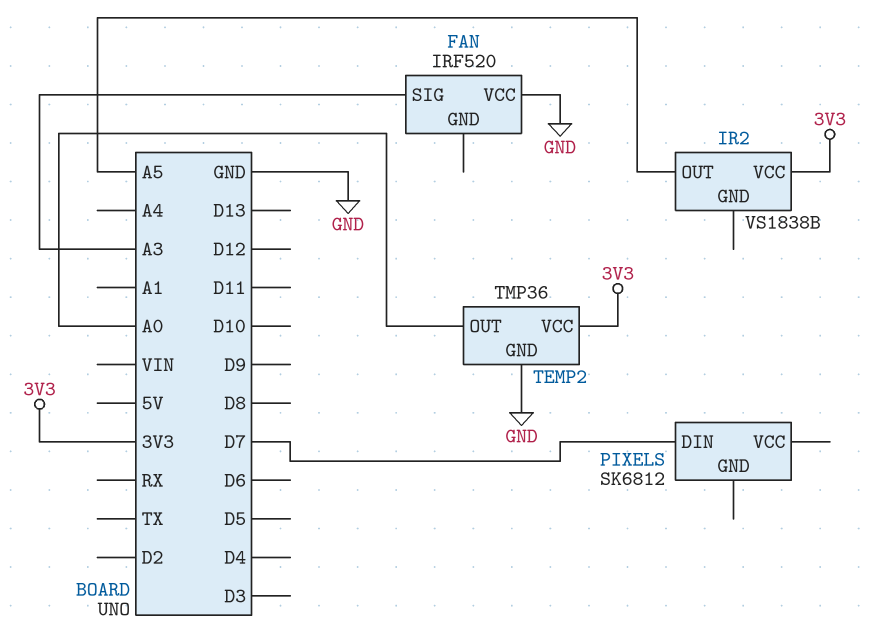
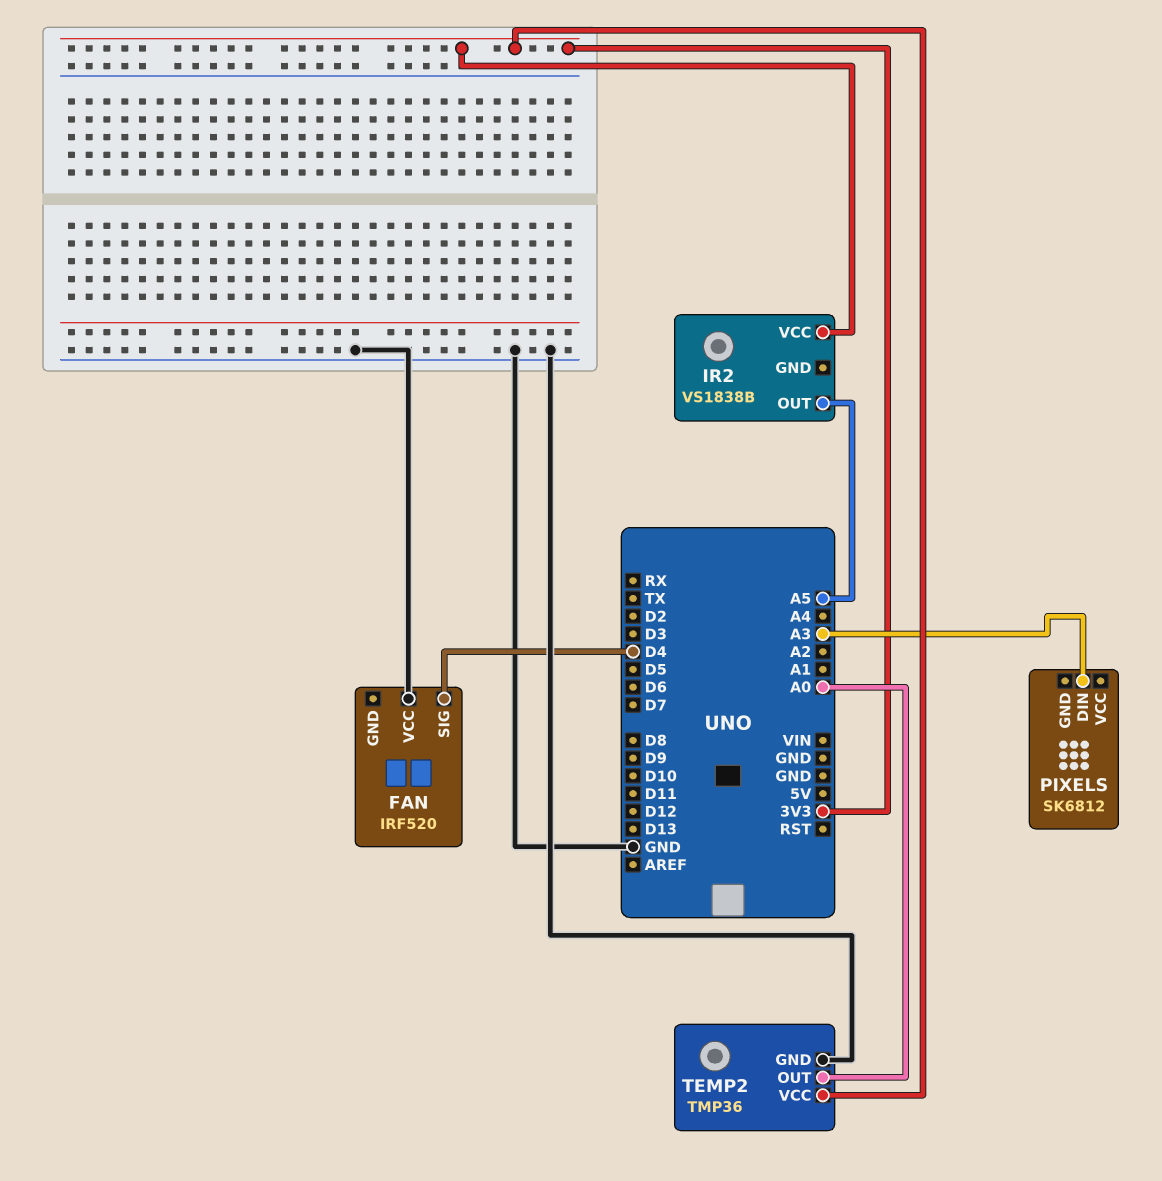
FAN pin SIG: A3 -> D4
PIXELS pin DIN: D7 -> A3

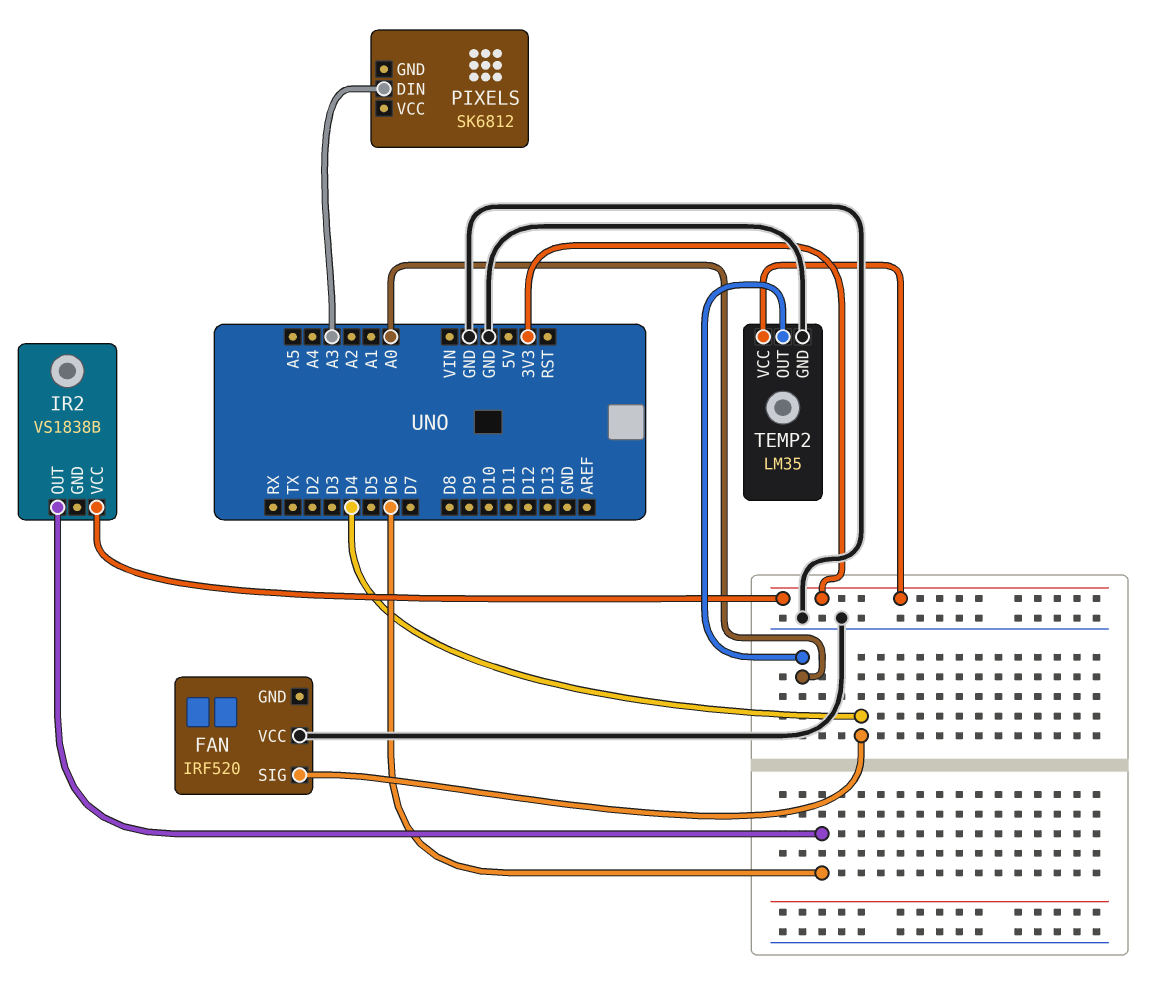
IR2 pin OUT: A5 -> D6
TEMP2: TMP36 -> LM35

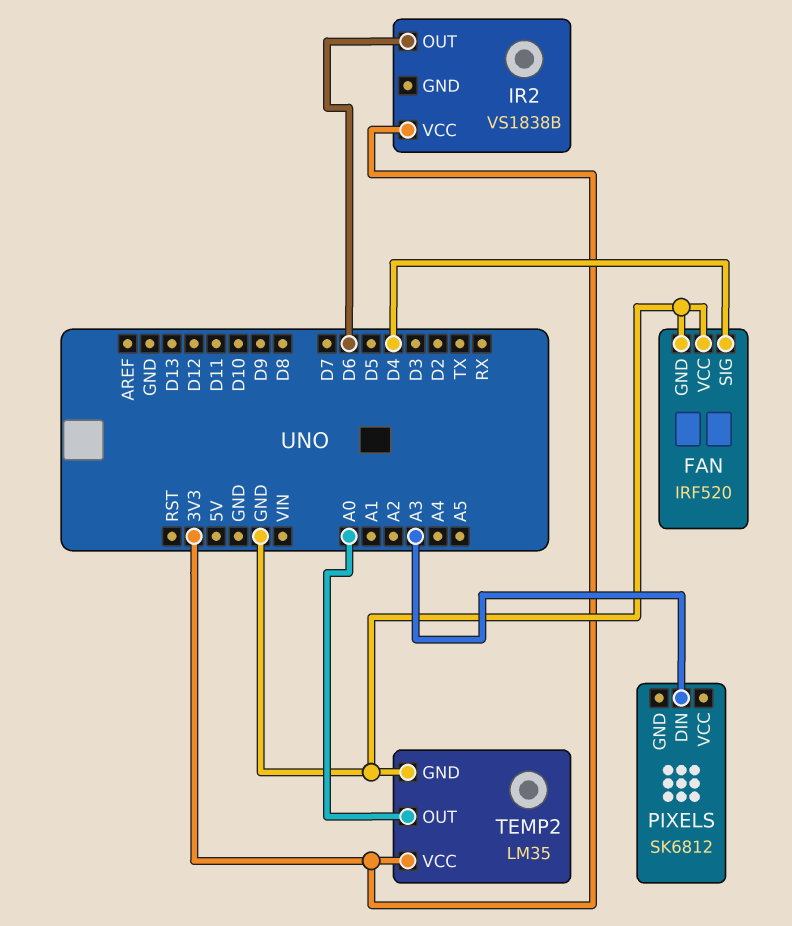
FAN pin GND: none -> GND

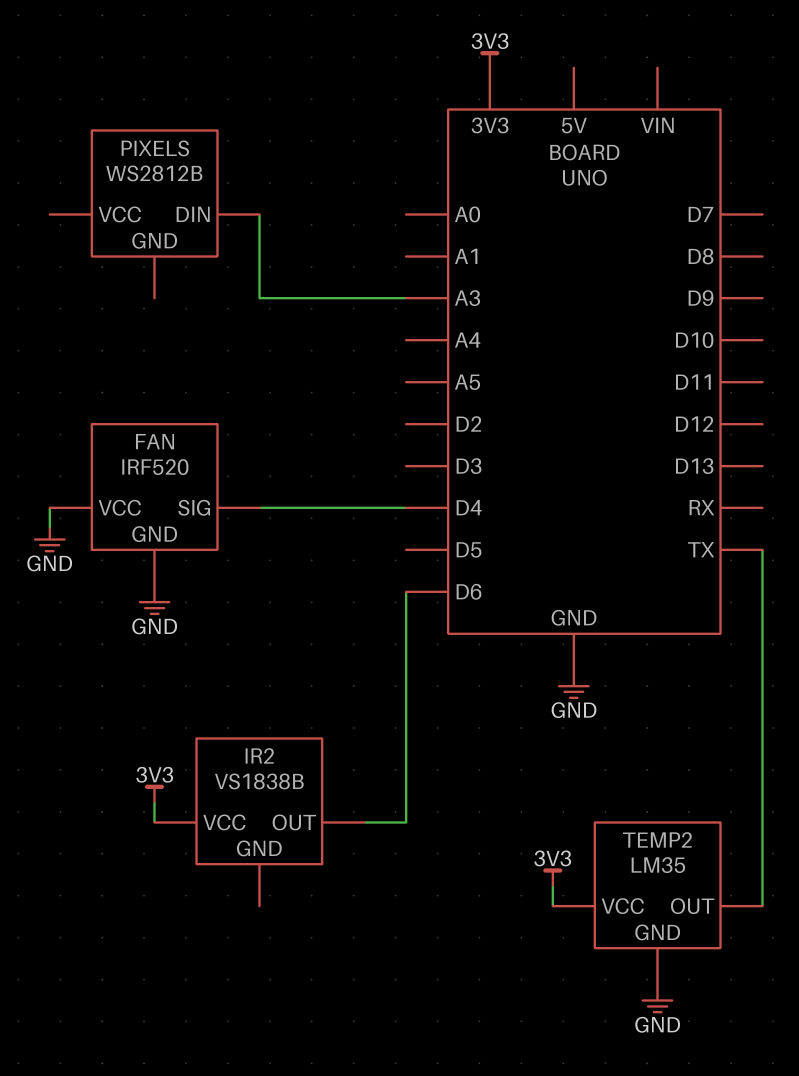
PIXELS: SK6812 -> WS2812B
TEMP2 pin OUT: A0 -> TX

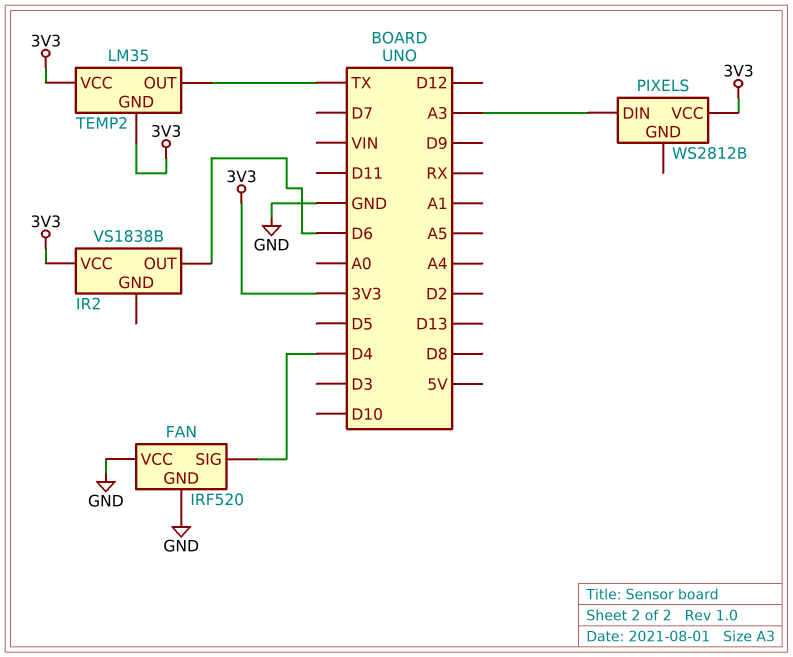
PIXELS pin VCC: none -> 3V3
TEMP2 pin GND: GND -> 3V3

